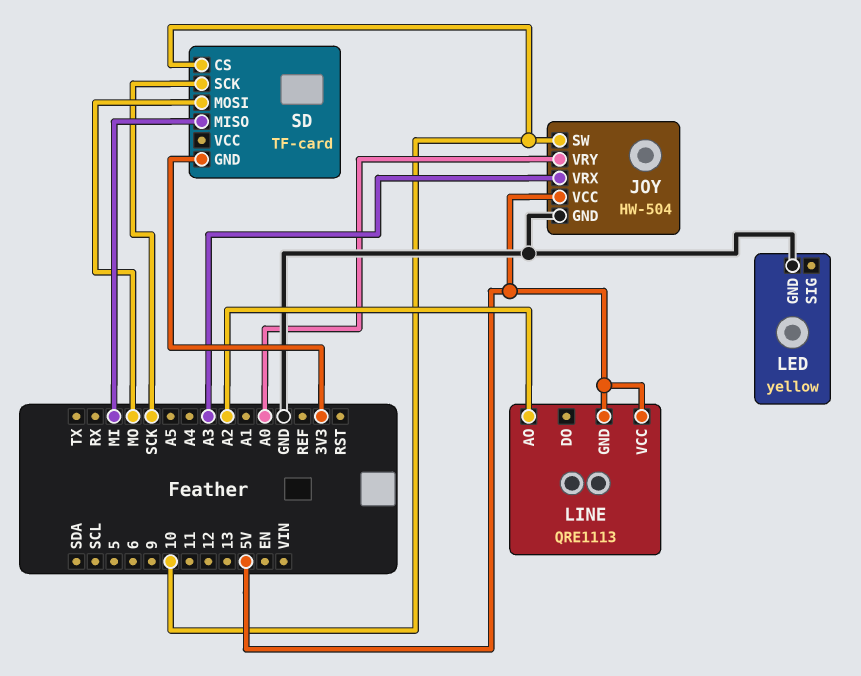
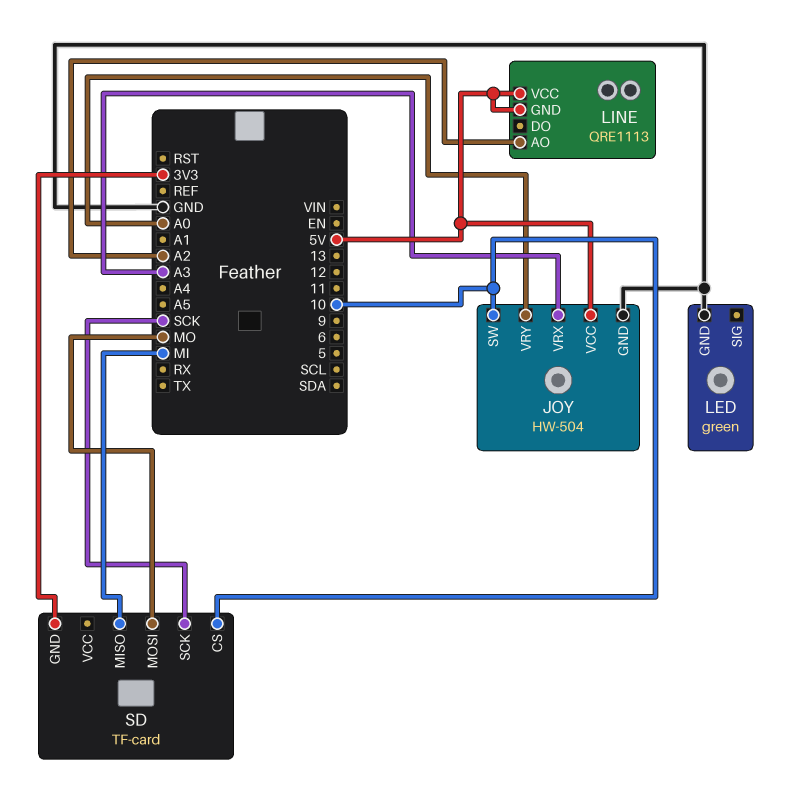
LED: yellow -> green

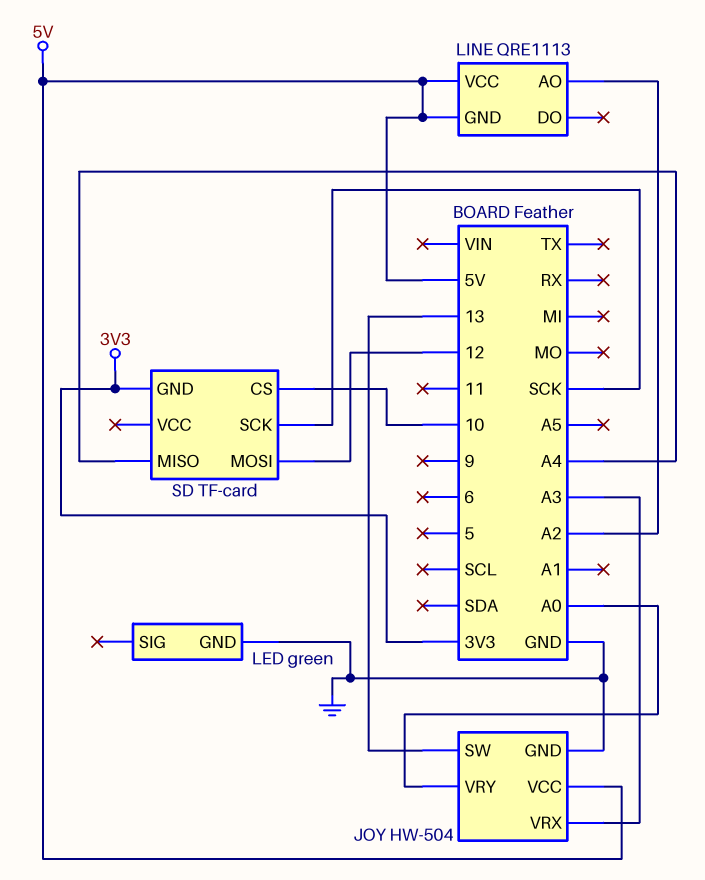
JOY pin SW: 10 -> 13
SD pin MISO: MI -> A4
SD pin MOSI: MO -> 12

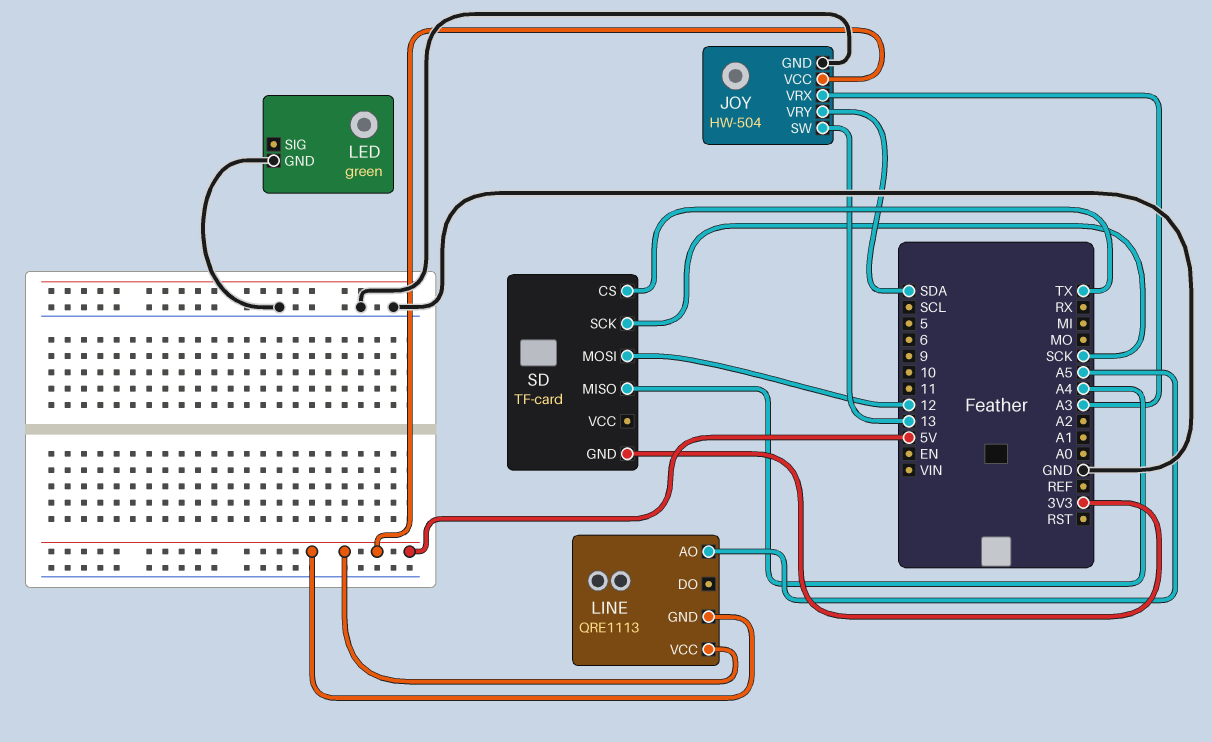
JOY pin VRY: A0 -> SDA
LINE pin AO: A2 -> A5
SD pin CS: 10 -> TX

